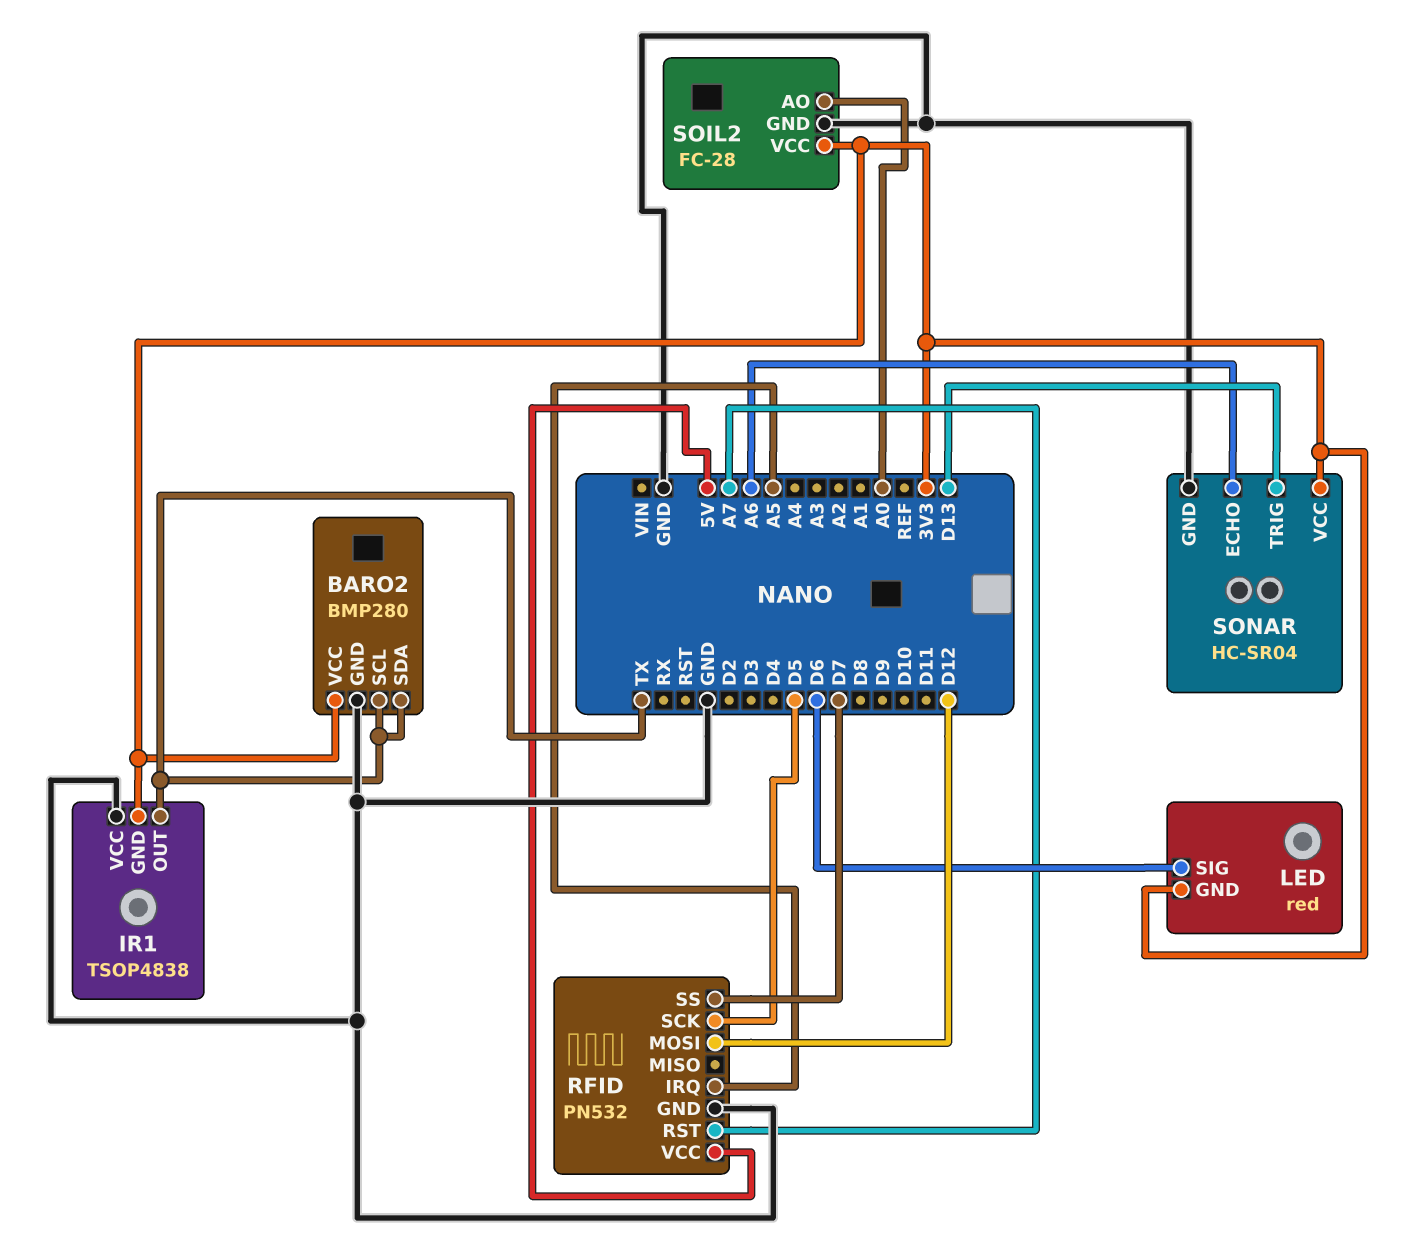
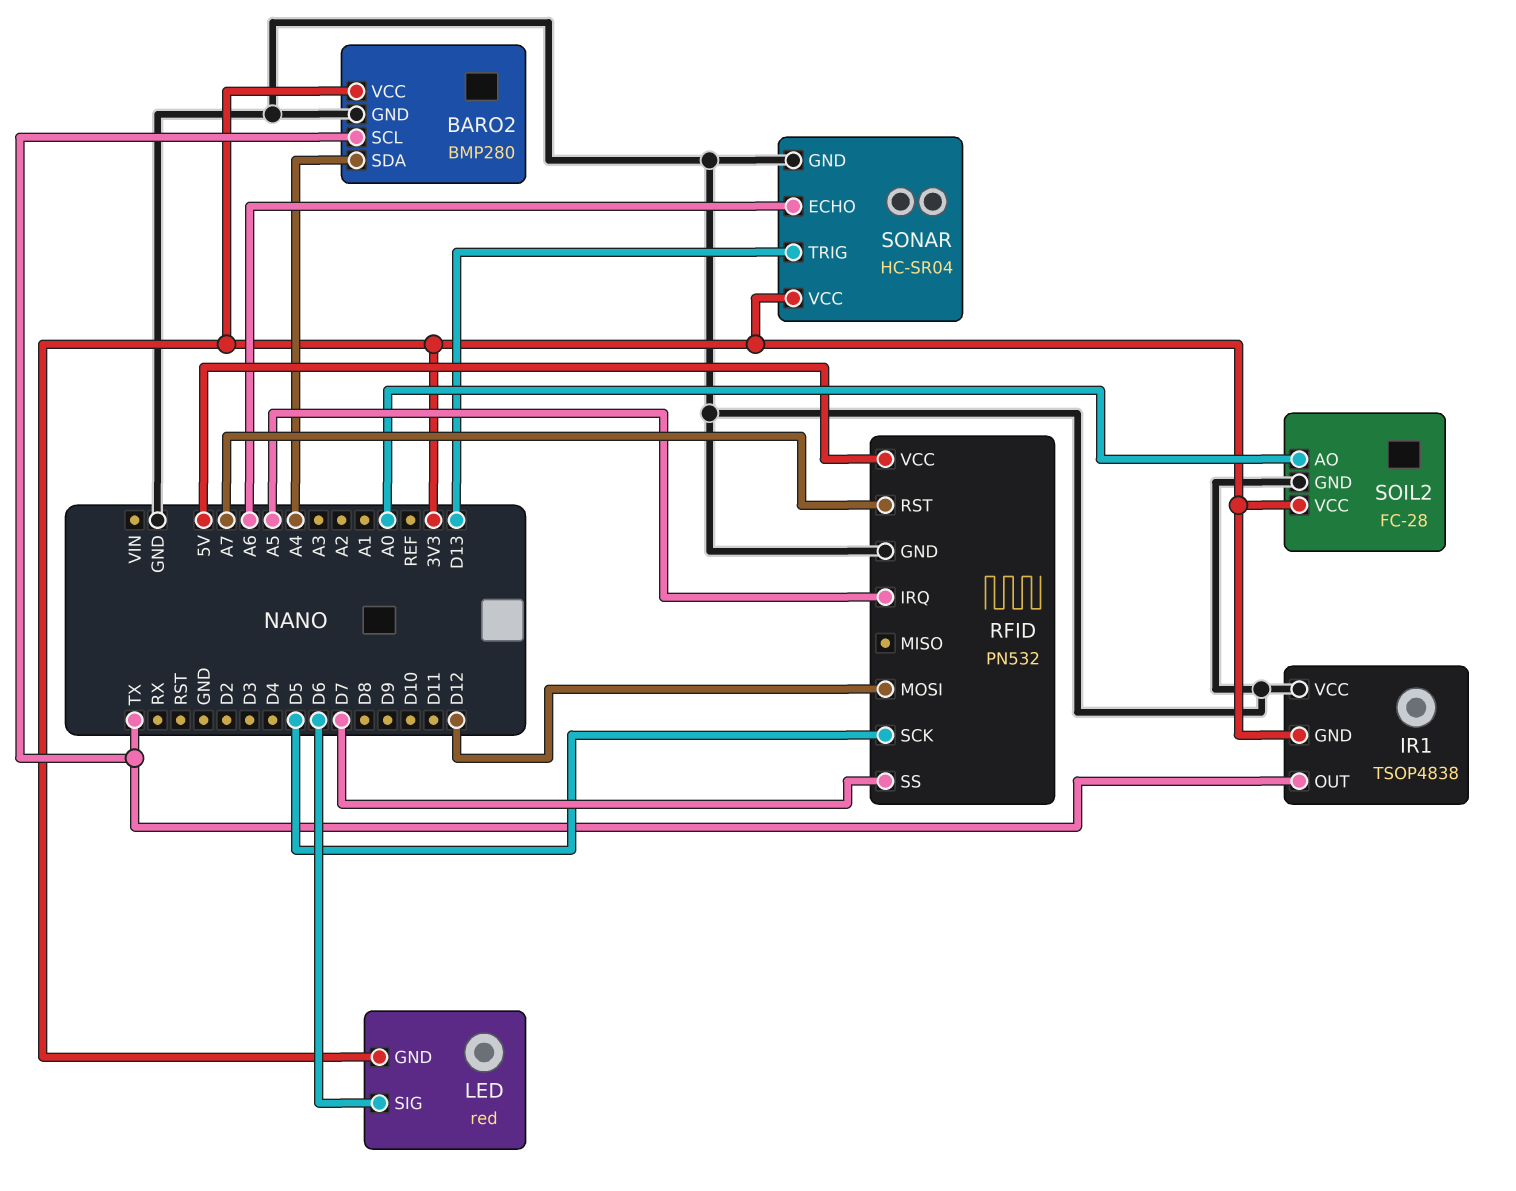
BARO2 pin SDA: TX -> A4

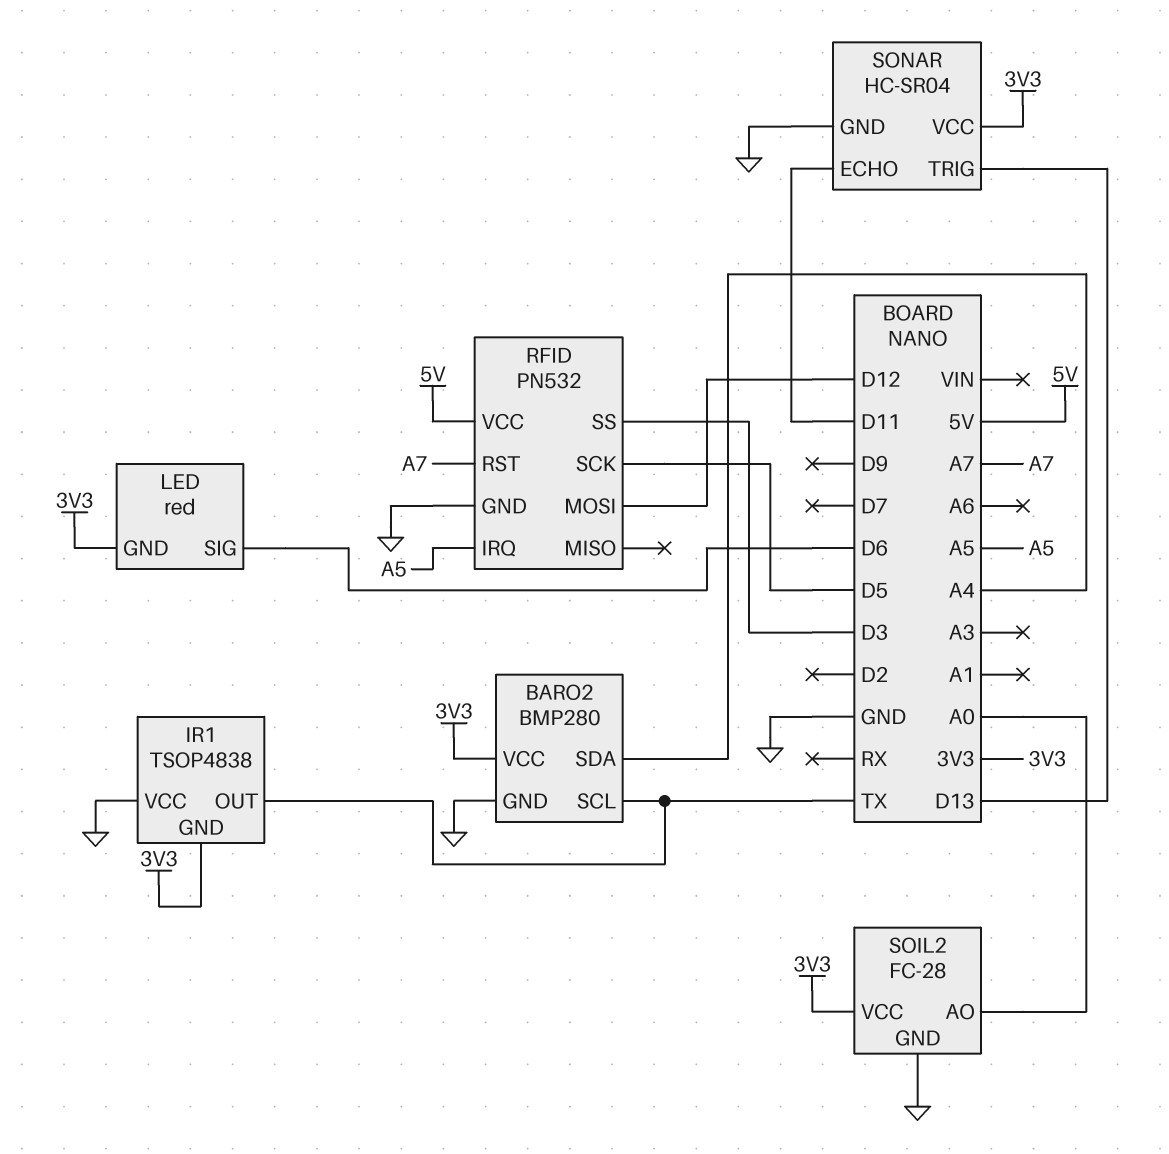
RFID pin SS: D7 -> D3
SONAR pin ECHO: A6 -> D11

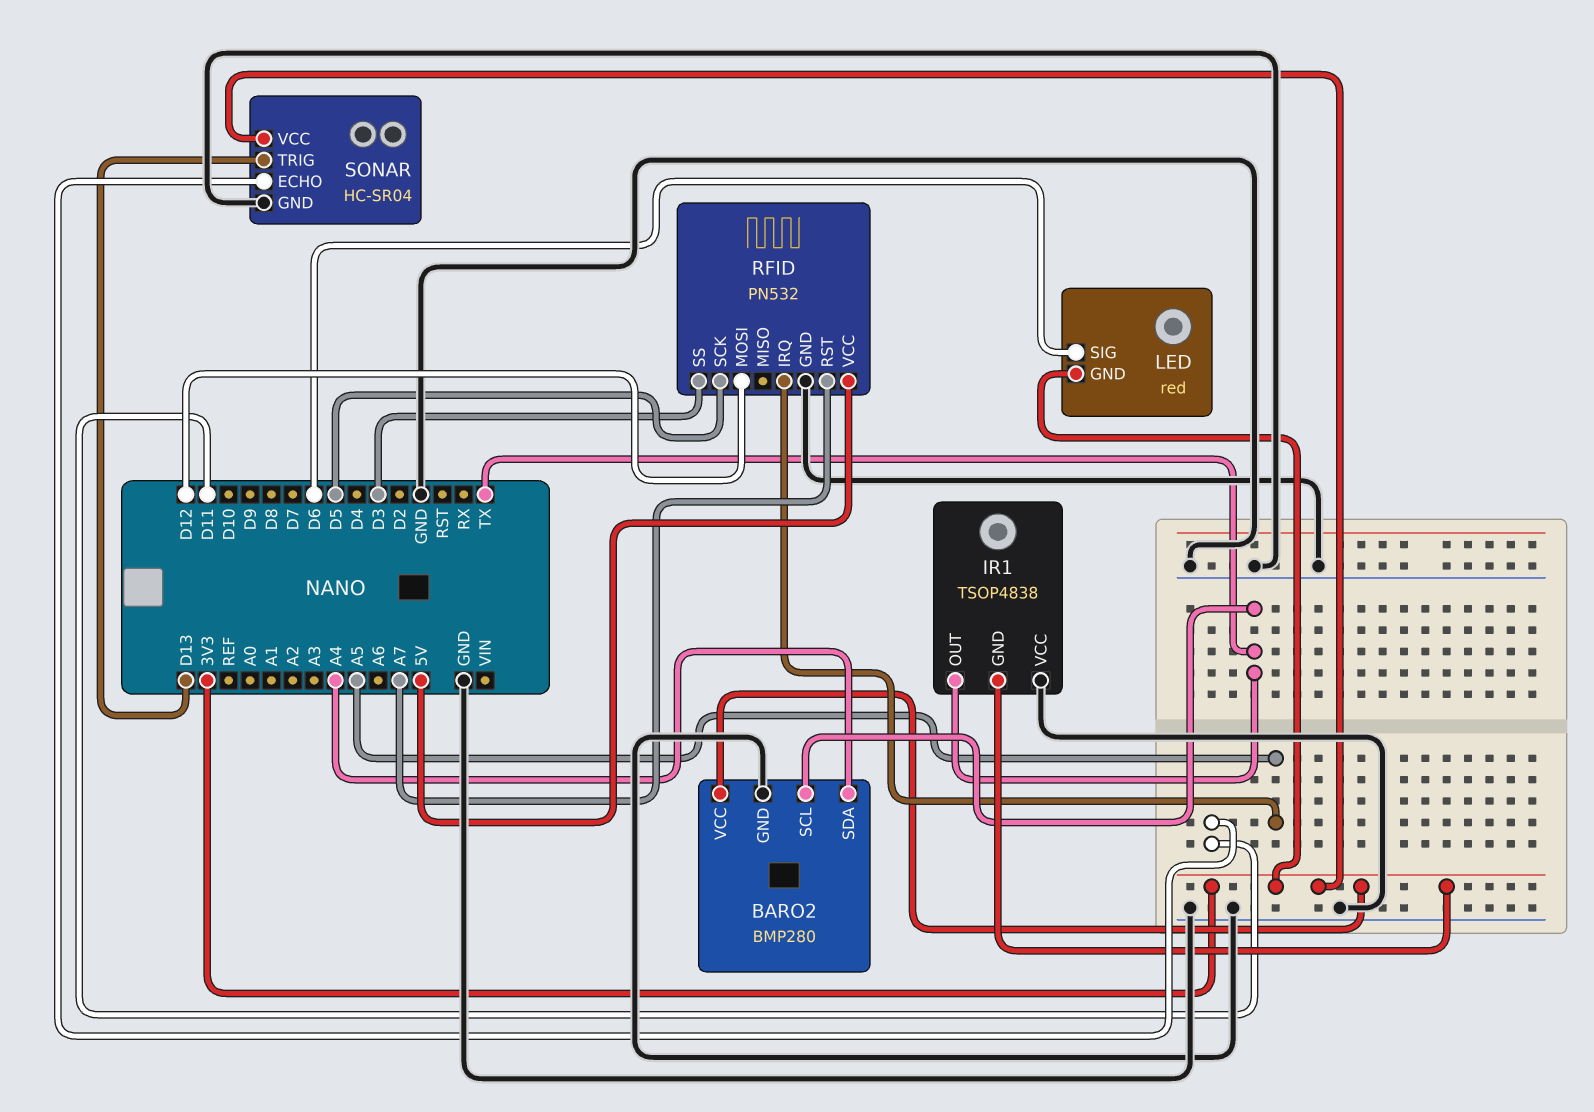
SOIL2: FC-28 -> none
SOIL2 pin AO: A0 -> none
SOIL2 pin GND: GND -> none
SOIL2 pin VCC: 3V3 -> none

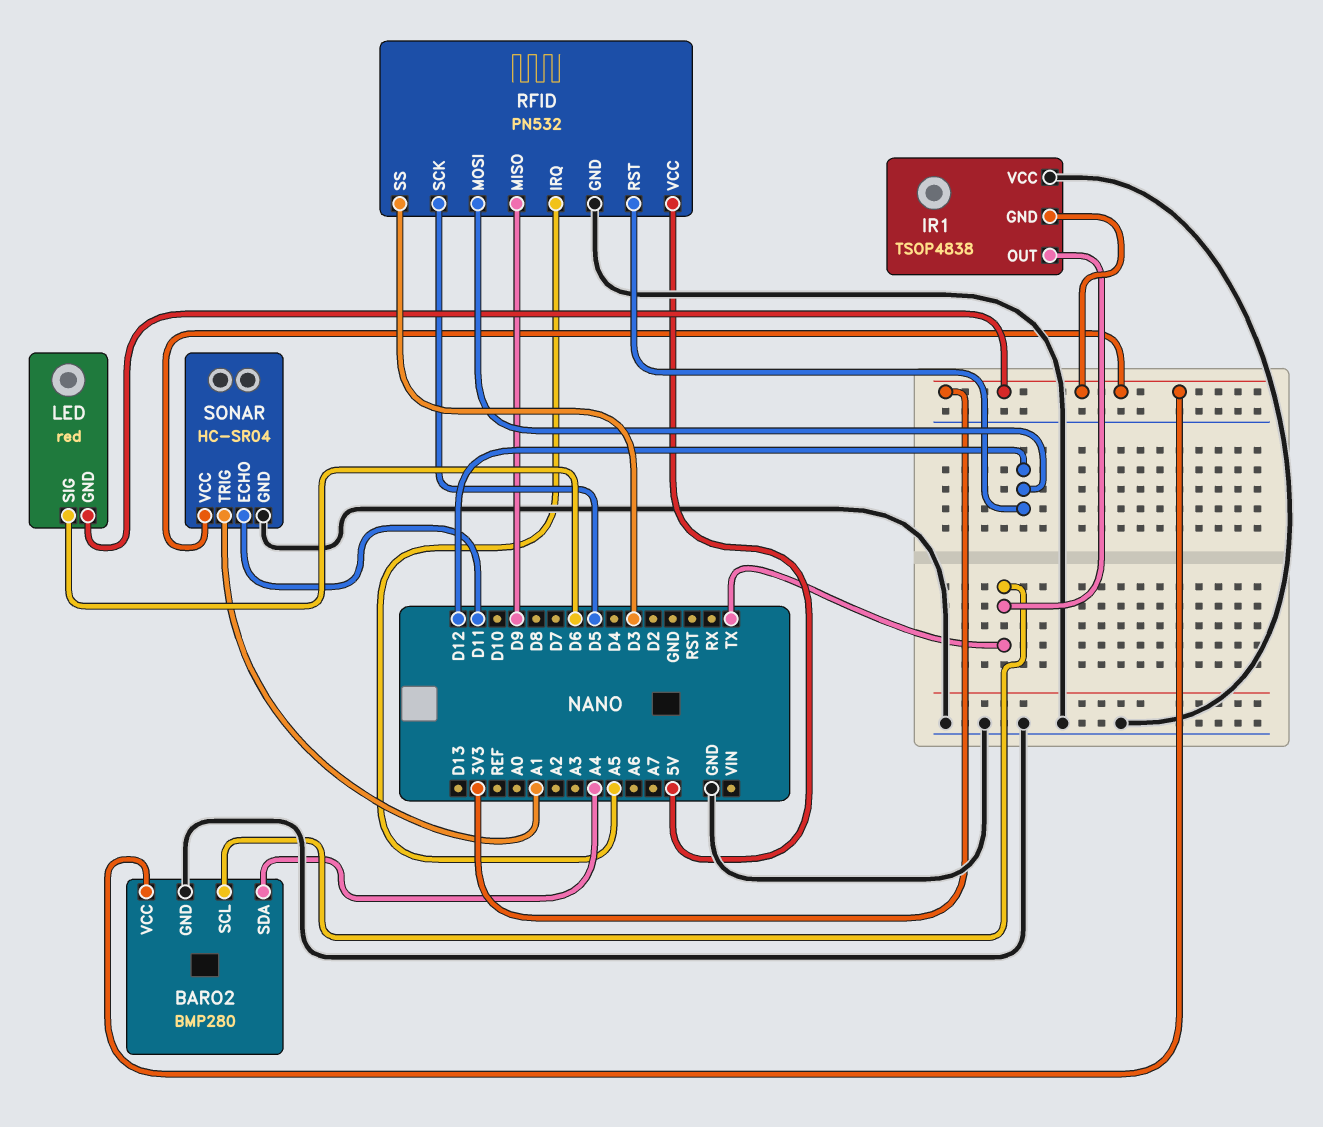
RFID pin MISO: none -> D9
RFID pin RST: A7 -> D12
SONAR pin TRIG: D13 -> A1

